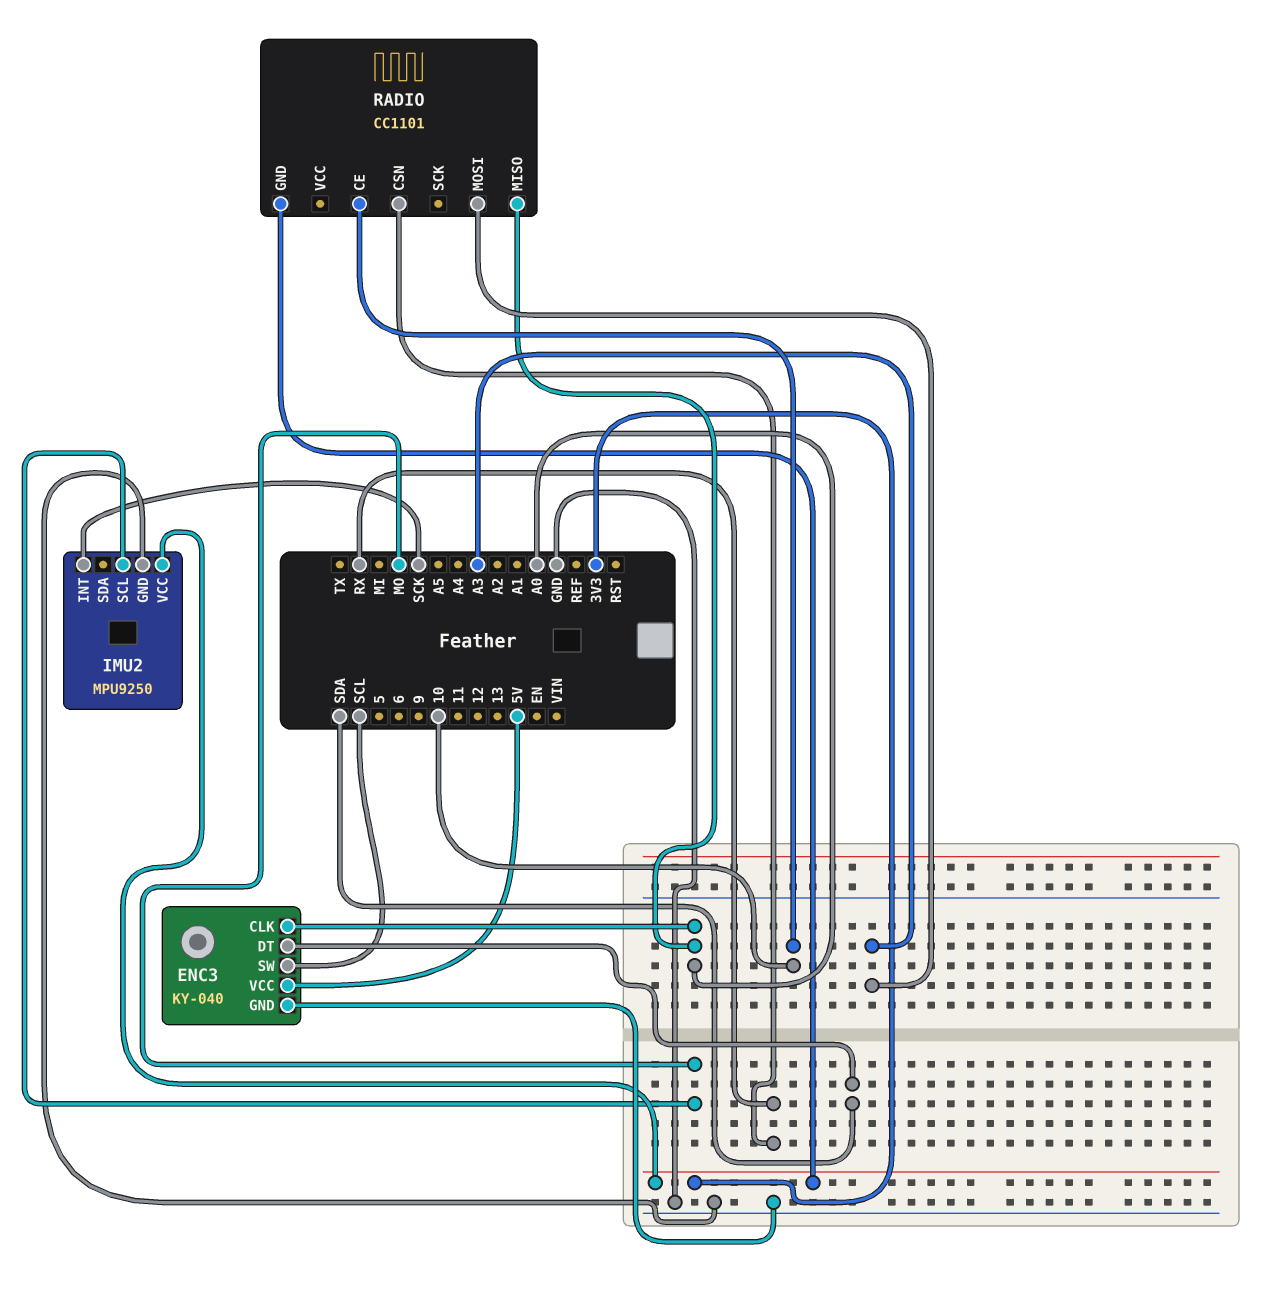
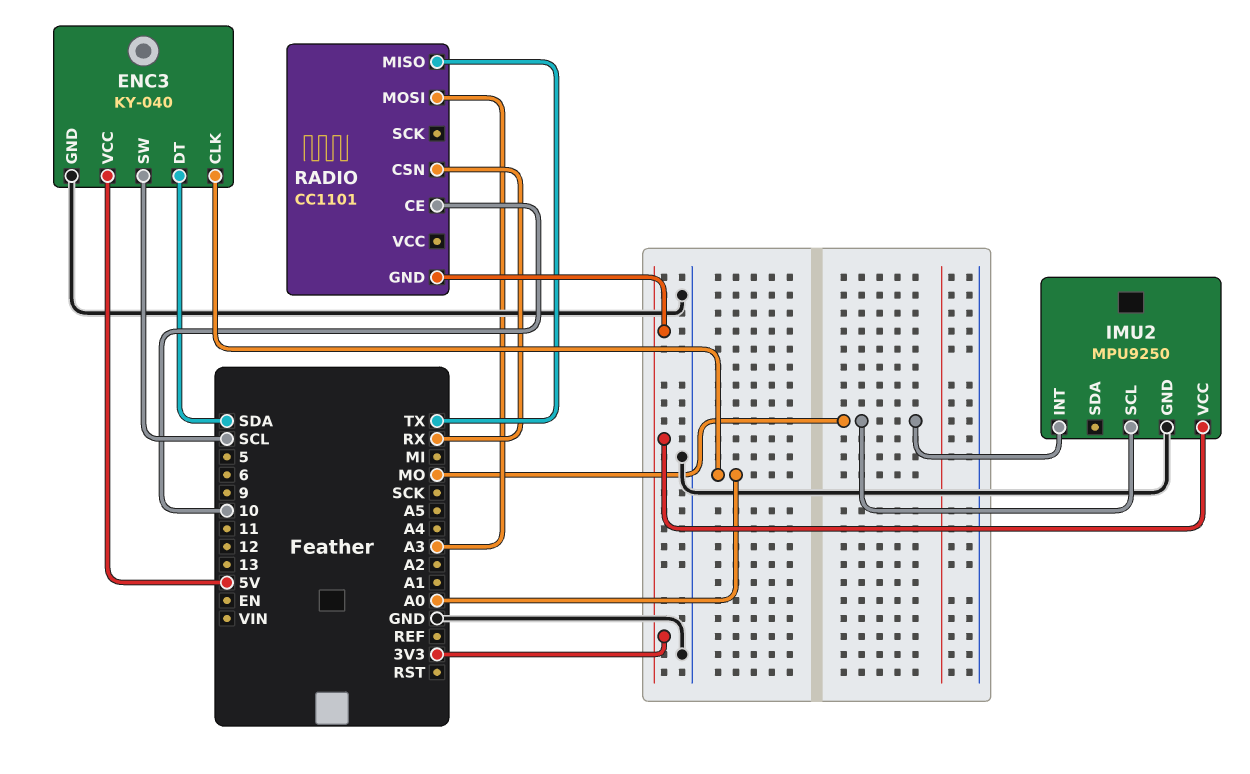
IMU2 pin INT: SCK -> MO
RADIO pin MISO: A0 -> TX

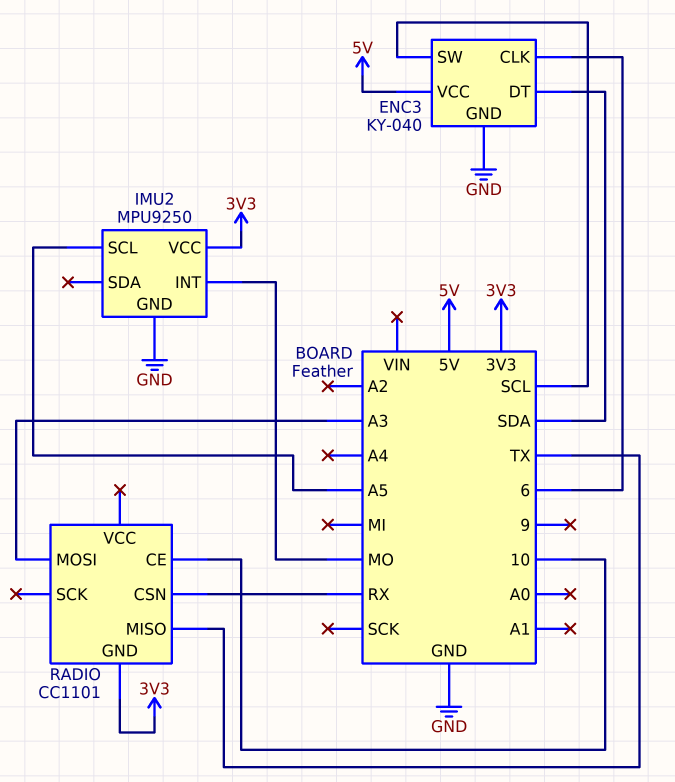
ENC3 pin CLK: A0 -> 6
IMU2 pin SCL: MO -> A5

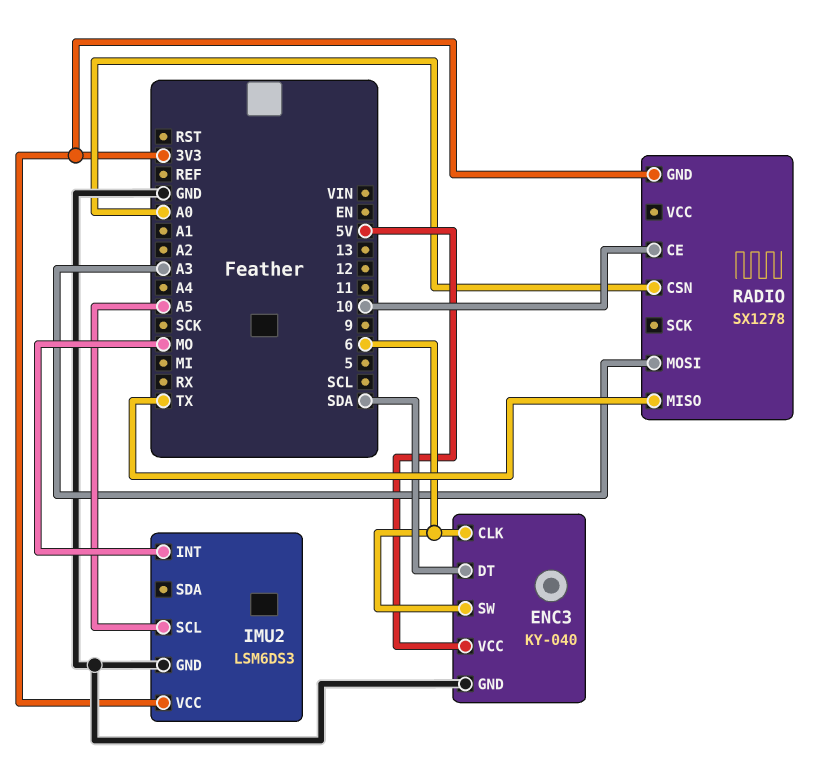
ENC3 pin SW: SCL -> 6
IMU2: MPU9250 -> LSM6DS3
RADIO: CC1101 -> SX1278
RADIO pin CSN: RX -> A0

